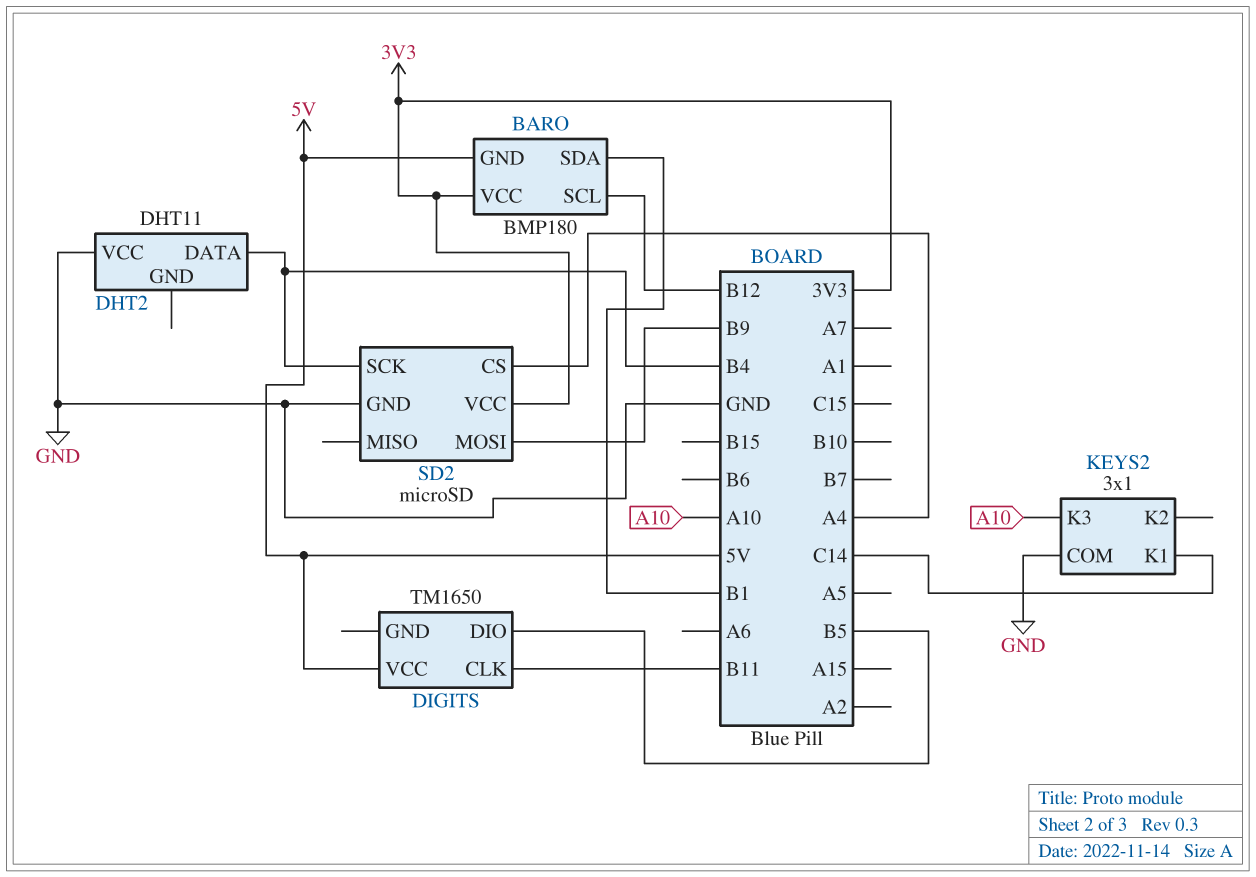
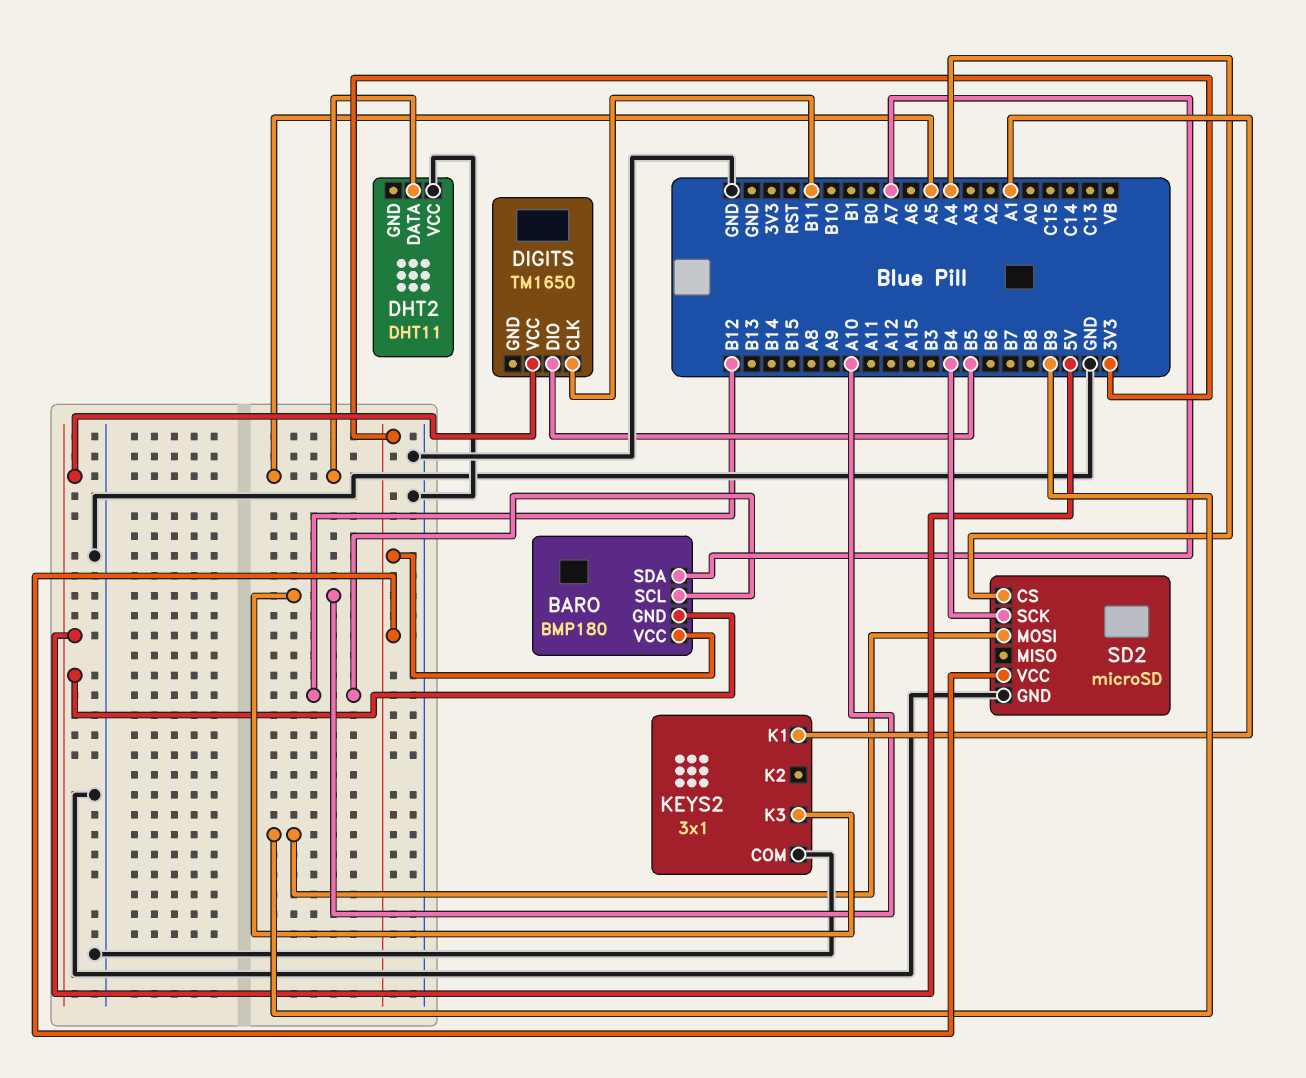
BARO pin SDA: B1 -> A7
DHT2 pin DATA: B4 -> A5
KEYS2 pin K1: C14 -> A1

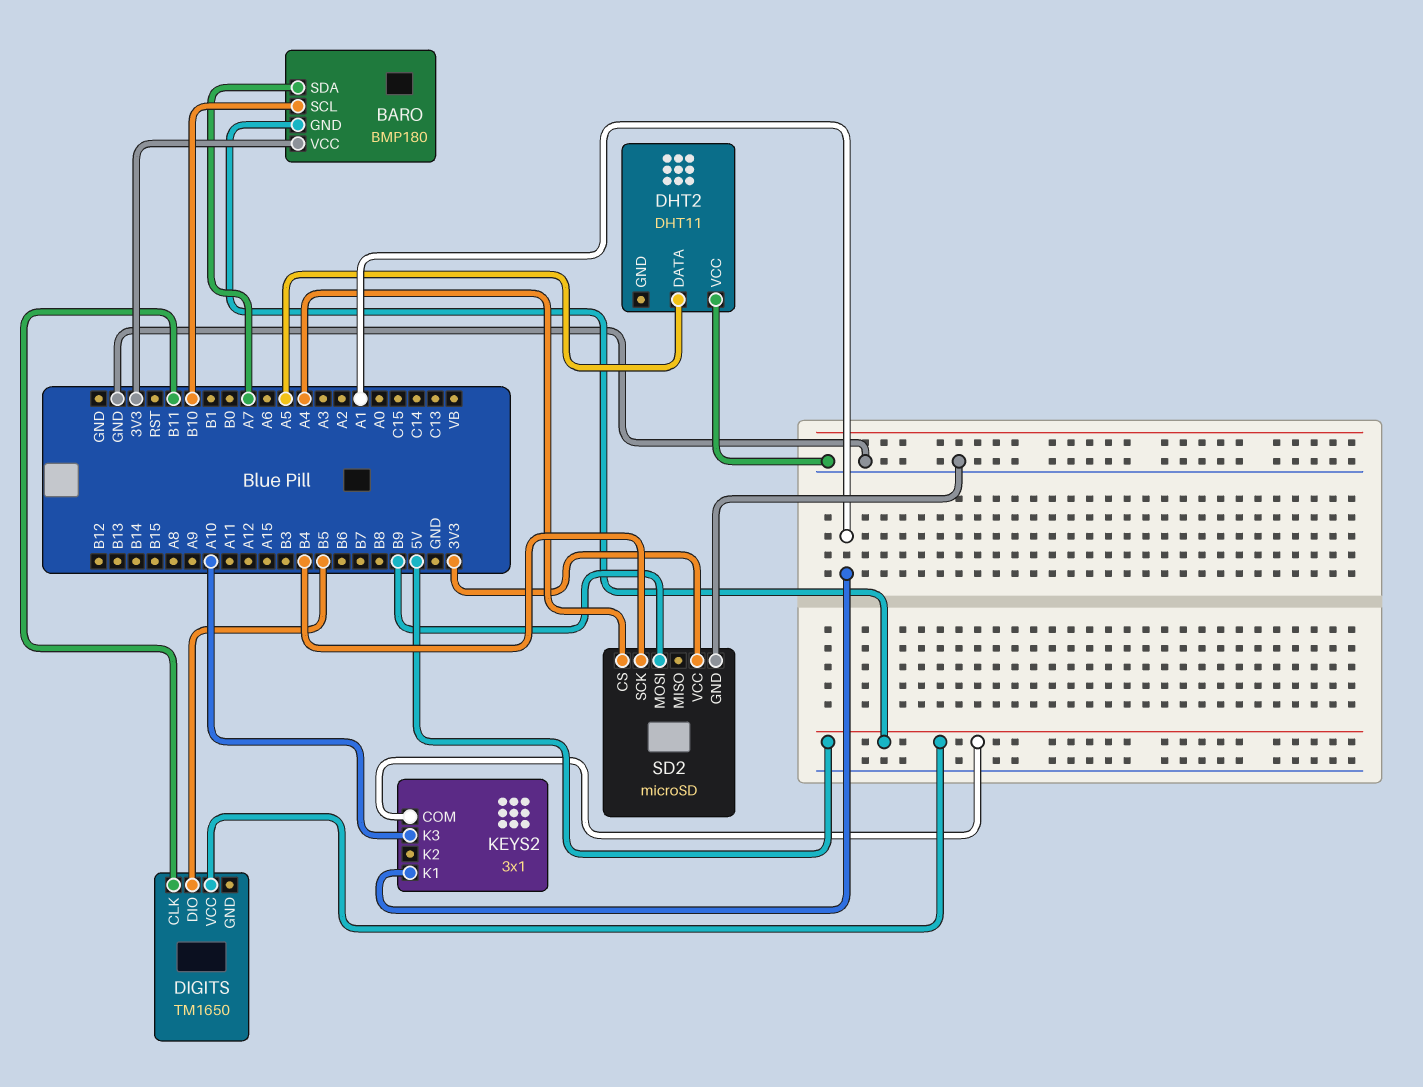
BARO pin SCL: B12 -> B10
KEYS2 pin COM: GND -> 5V

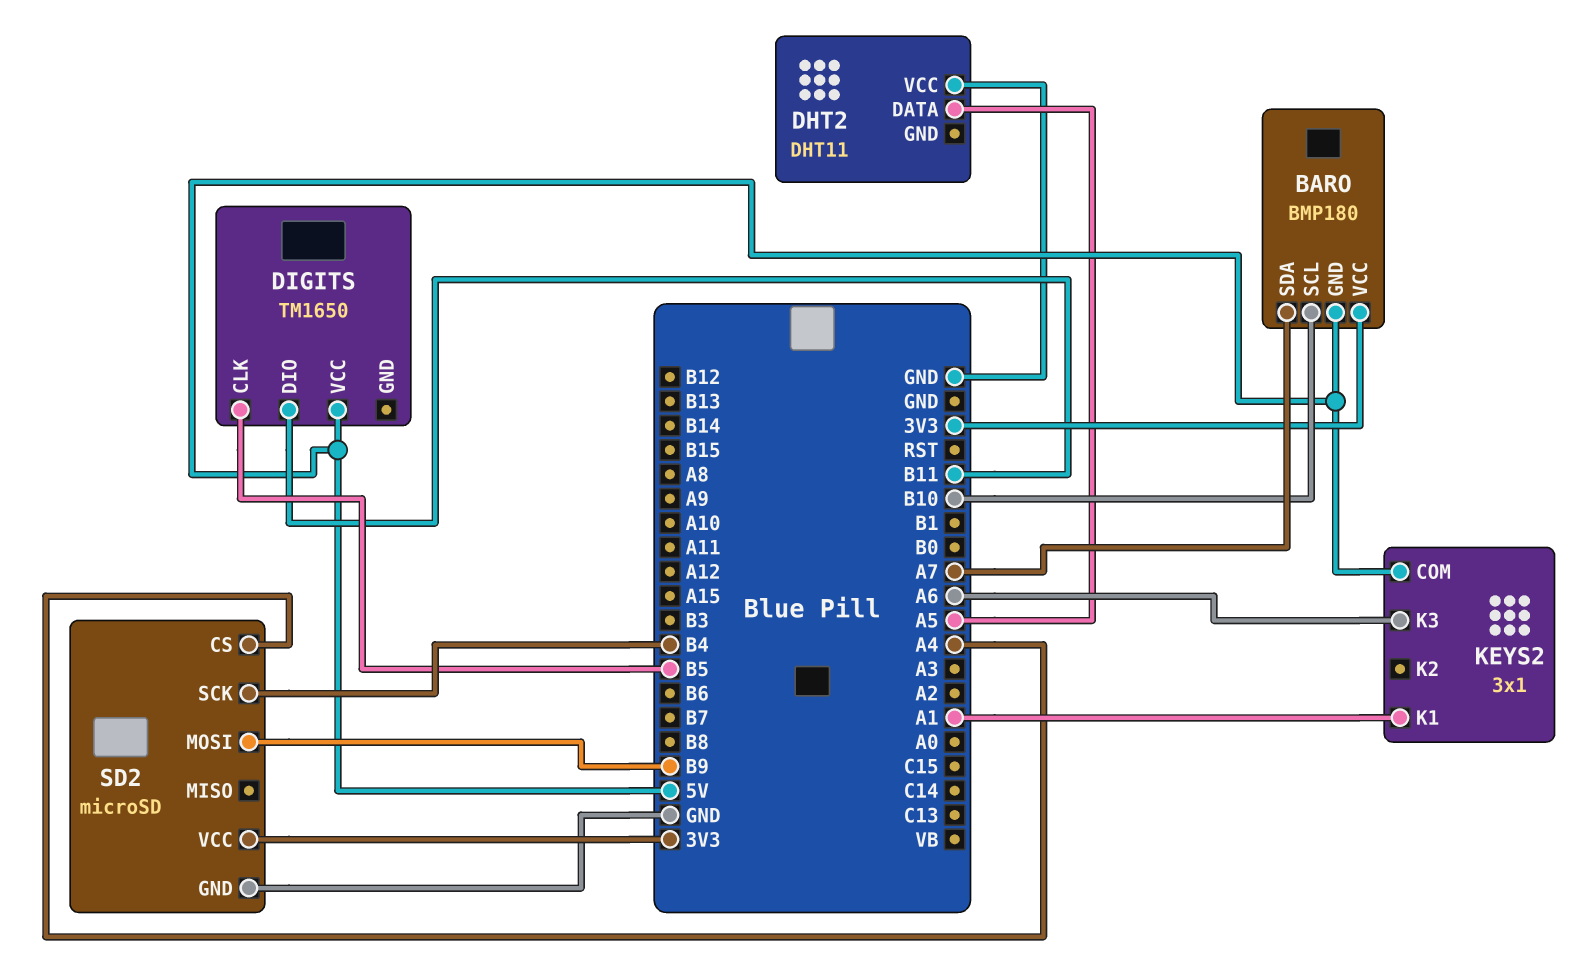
DIGITS pin CLK: B11 -> B5
DIGITS pin DIO: B5 -> B11
KEYS2 pin K3: A10 -> A6

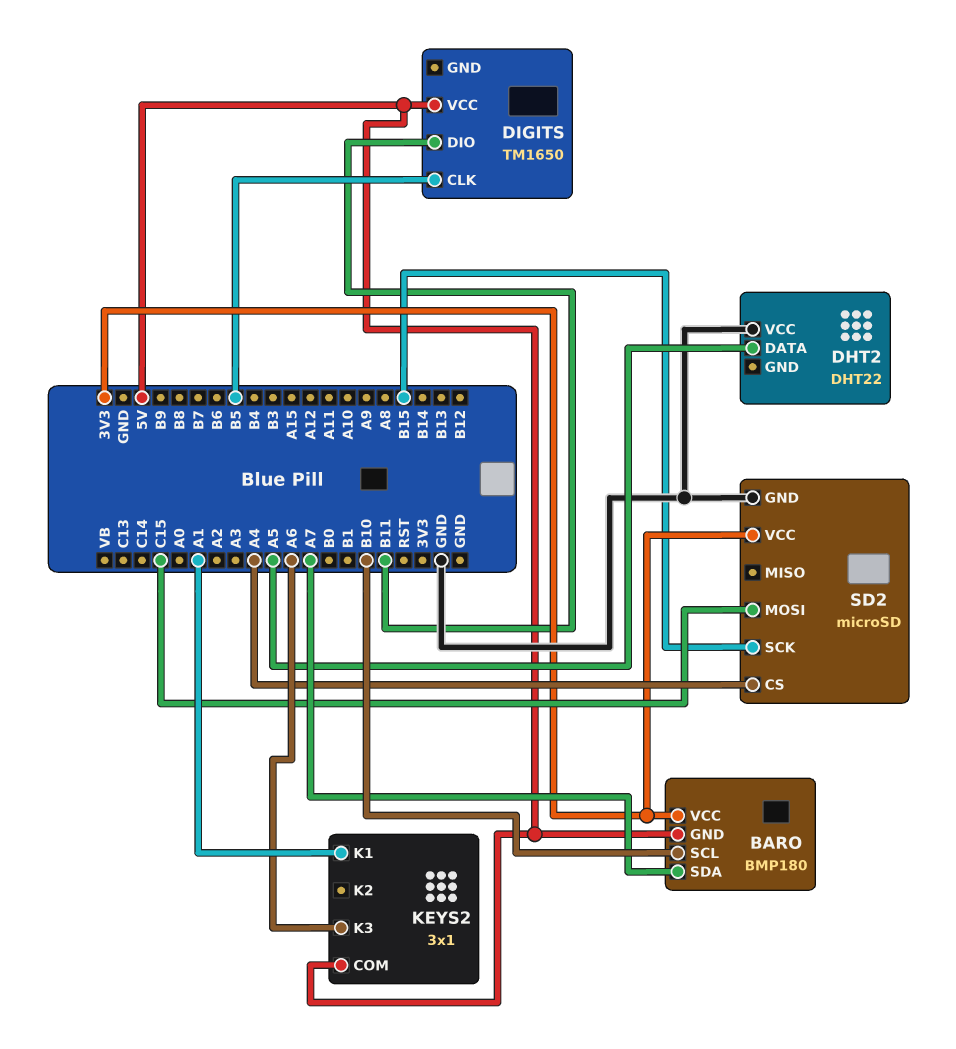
DHT2: DHT11 -> DHT22
SD2 pin MOSI: B9 -> C15
SD2 pin SCK: B4 -> B15

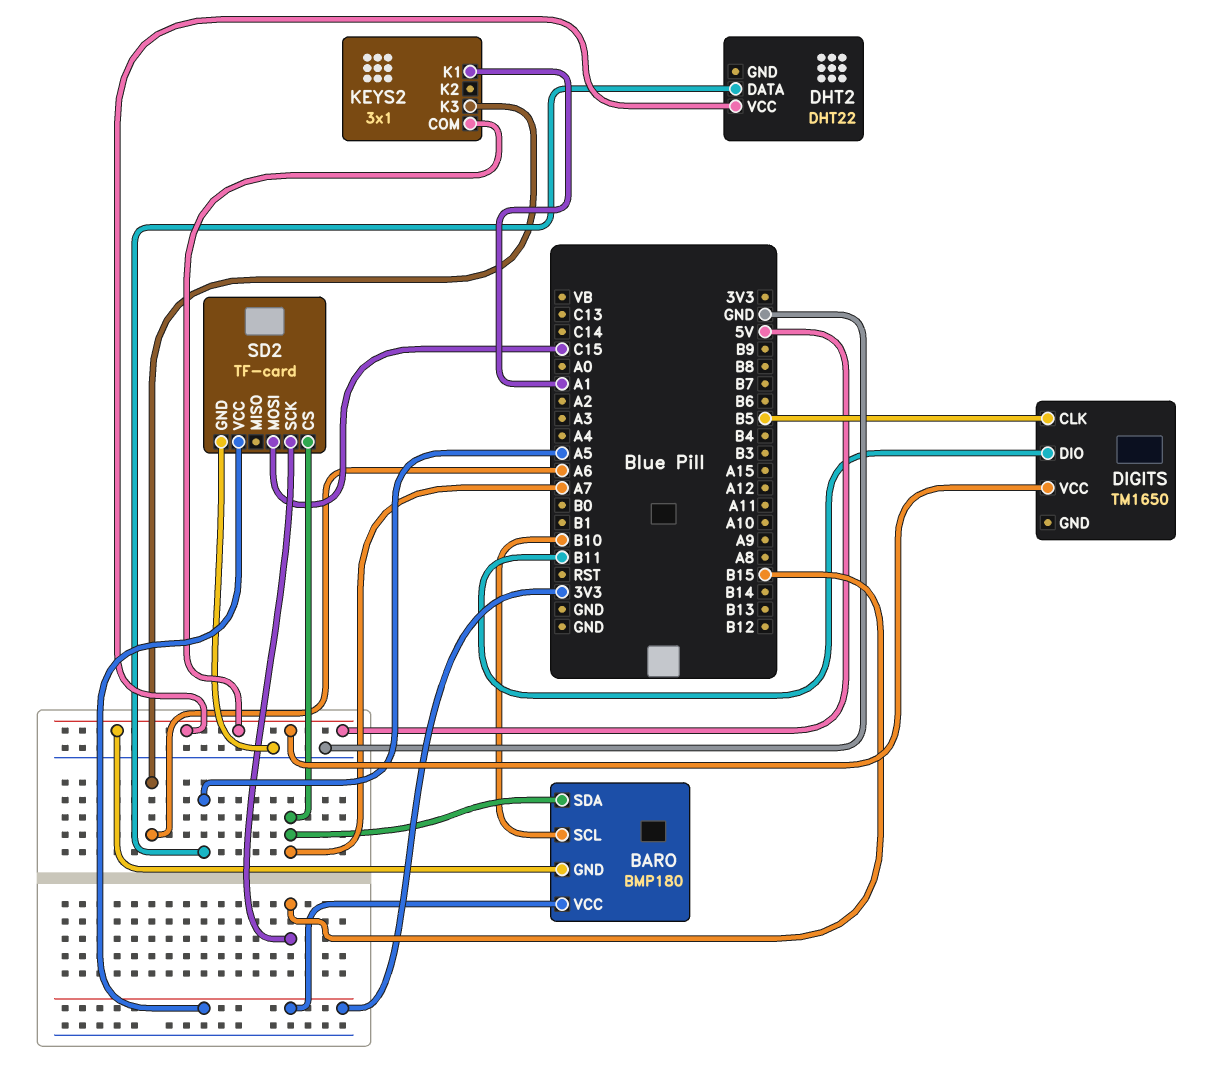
DHT2 pin VCC: GND -> 5V
SD2: microSD -> TF-card
SD2 pin CS: A4 -> A7

